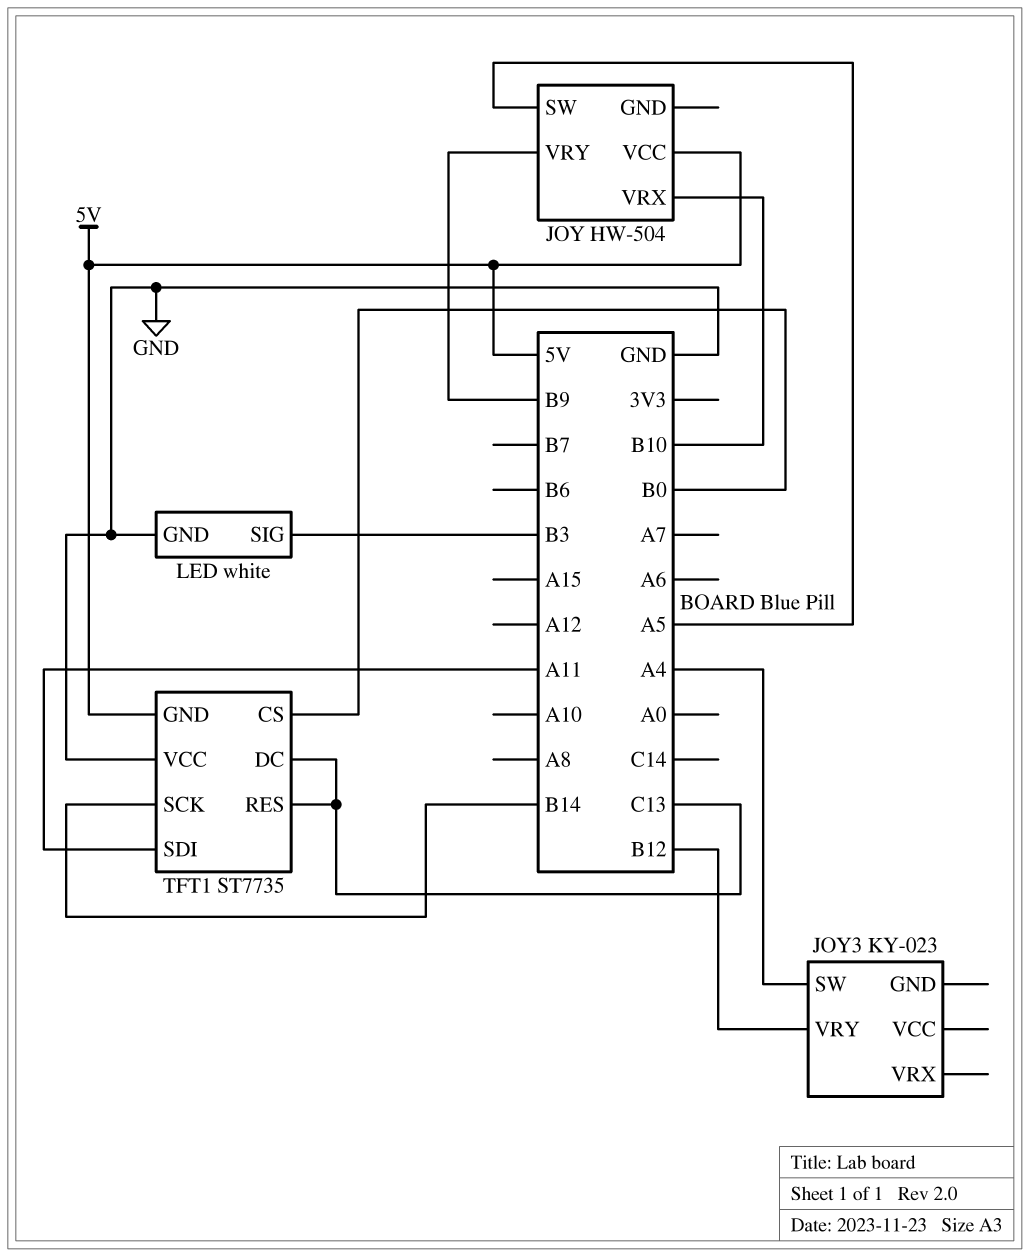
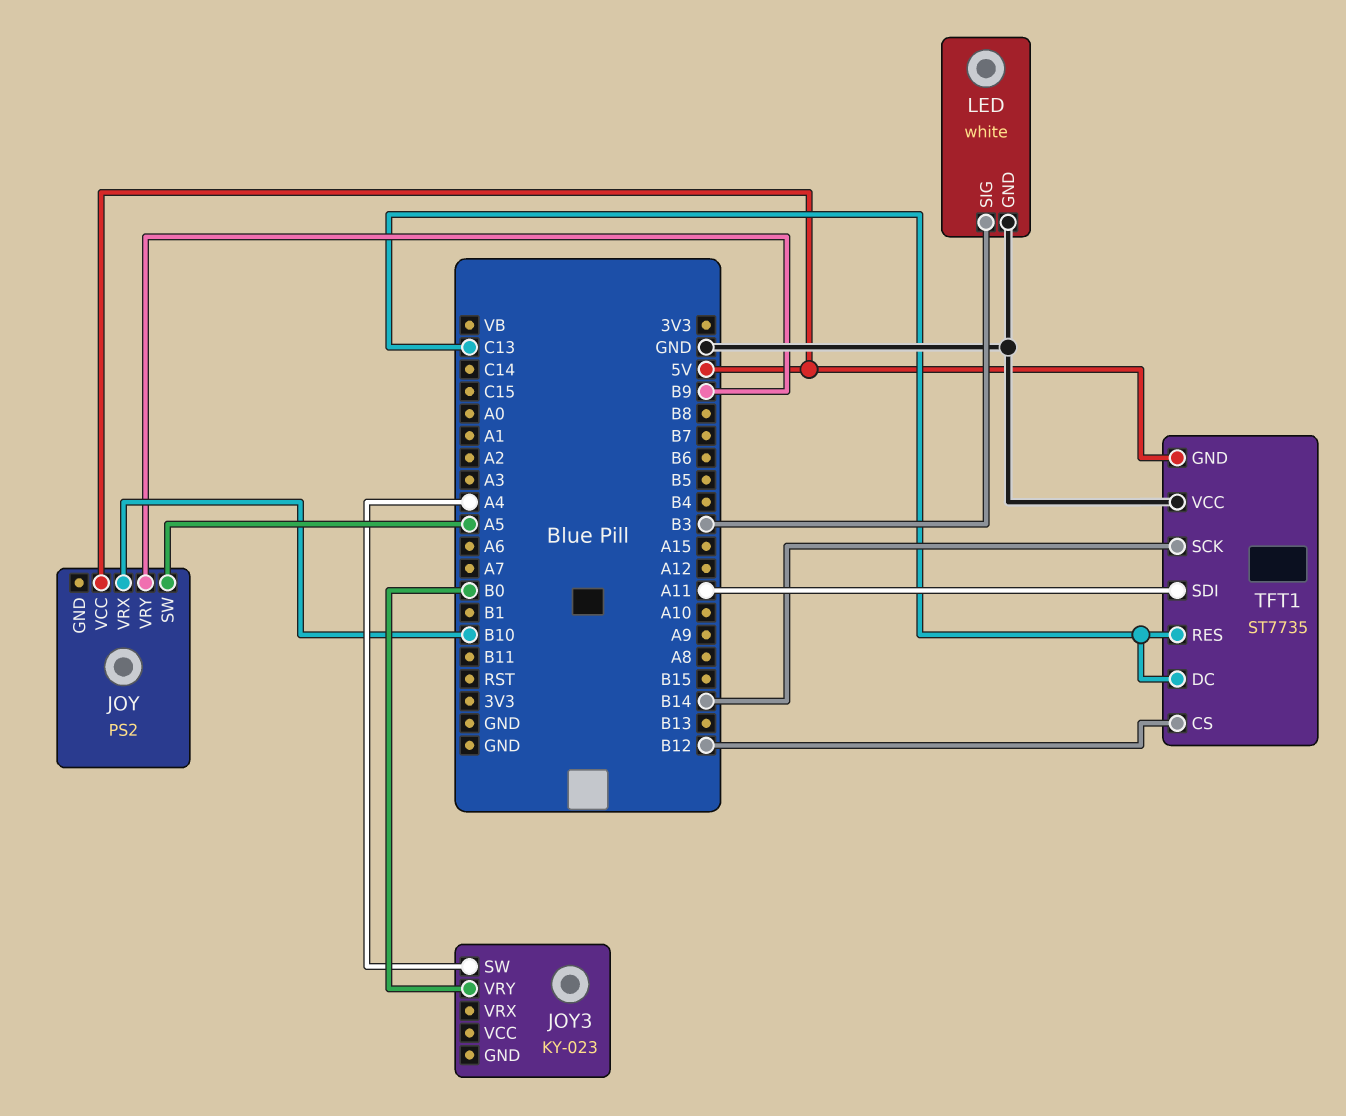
JOY: HW-504 -> PS2
JOY3 pin VRY: B12 -> B0
TFT1 pin CS: B0 -> B12

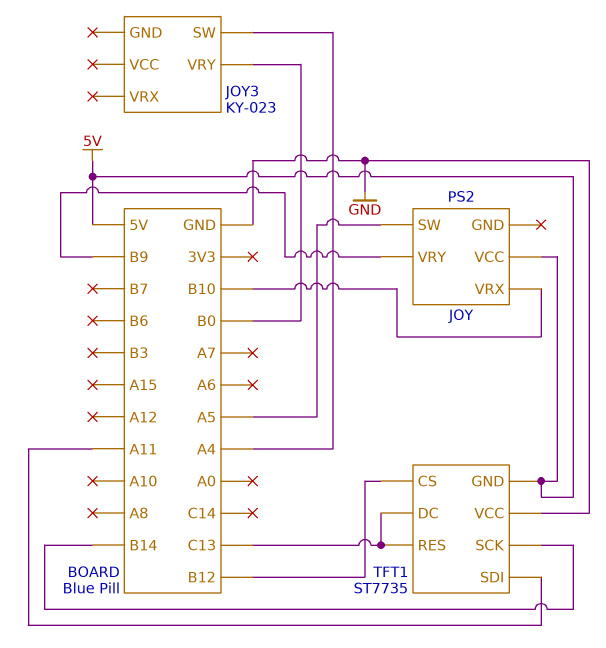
LED: white -> none
LED pin GND: GND -> none
LED pin SIG: B3 -> none

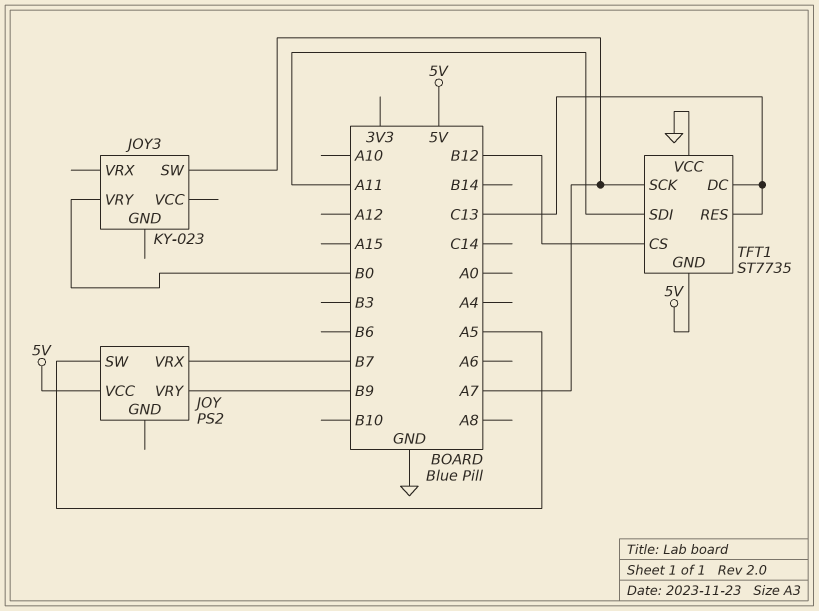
JOY pin VRX: B10 -> B7
JOY3 pin SW: A4 -> A7
TFT1 pin SCK: B14 -> A7

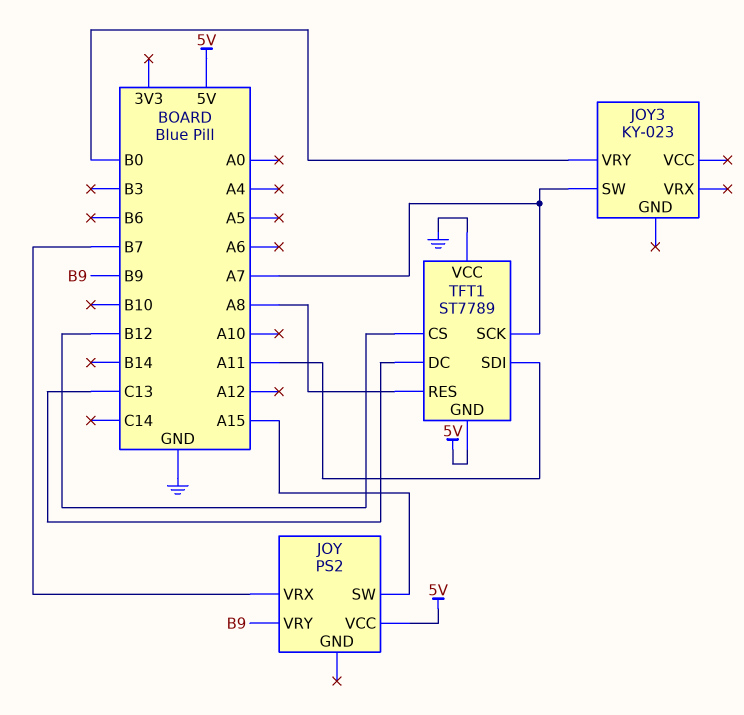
JOY pin SW: A5 -> A15
TFT1: ST7735 -> ST7789
TFT1 pin RES: C13 -> A8

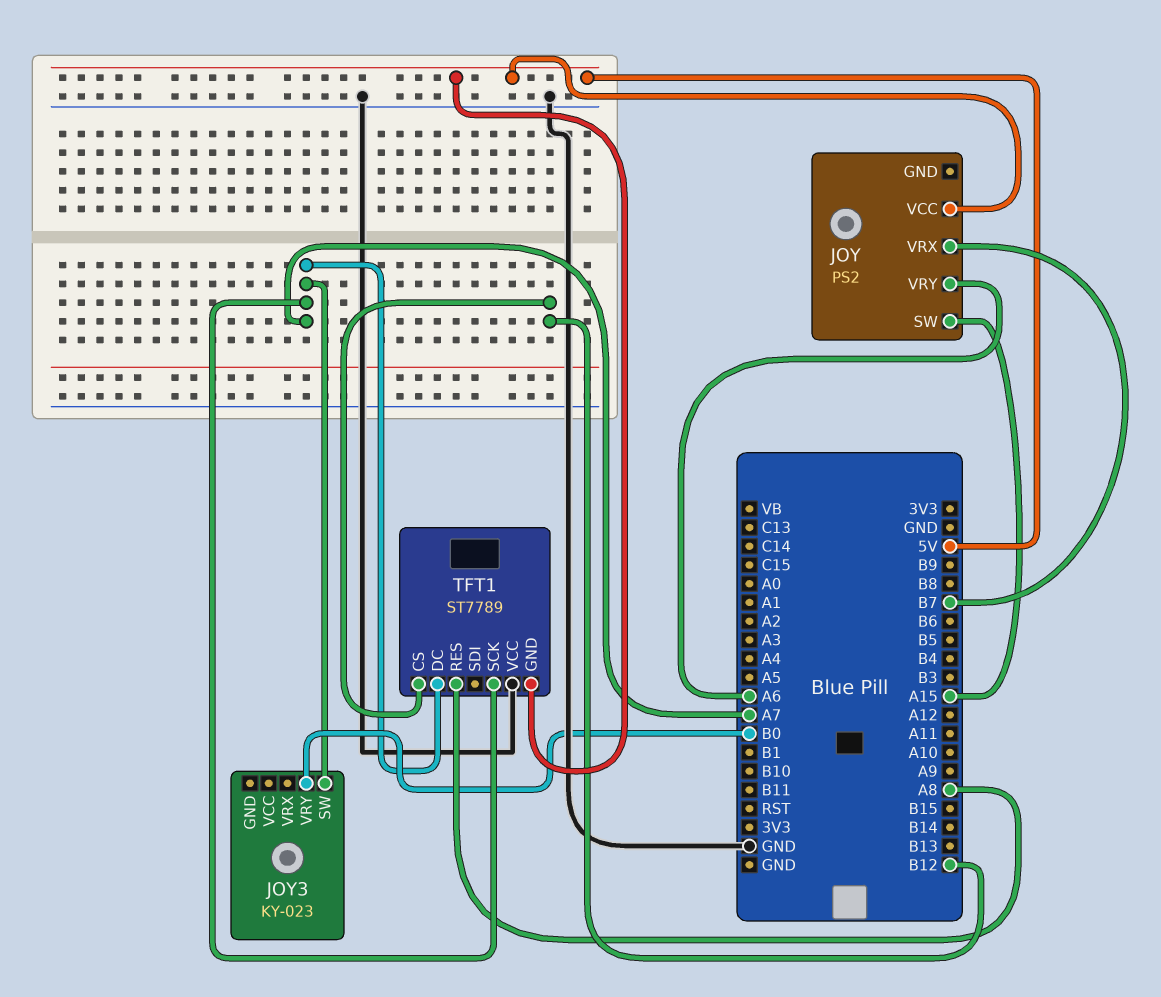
JOY pin VRY: B9 -> A6
TFT1 pin DC: C13 -> A7
TFT1 pin SDI: A11 -> none

